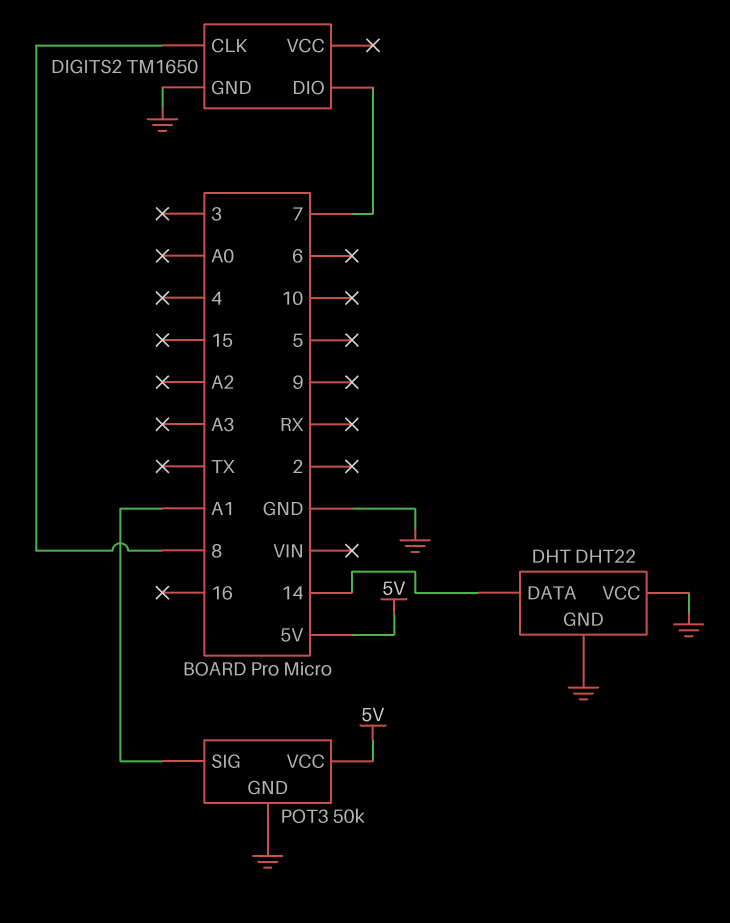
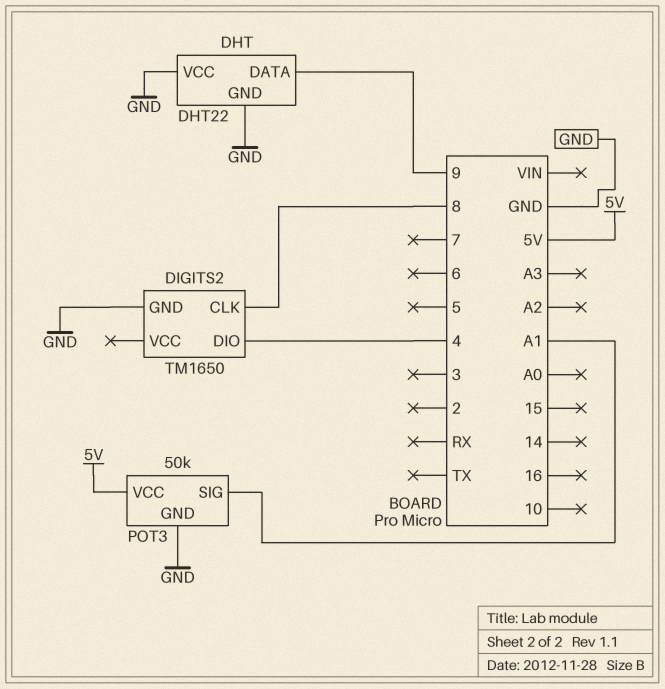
DHT pin DATA: 14 -> 9
DIGITS2 pin DIO: 7 -> 4

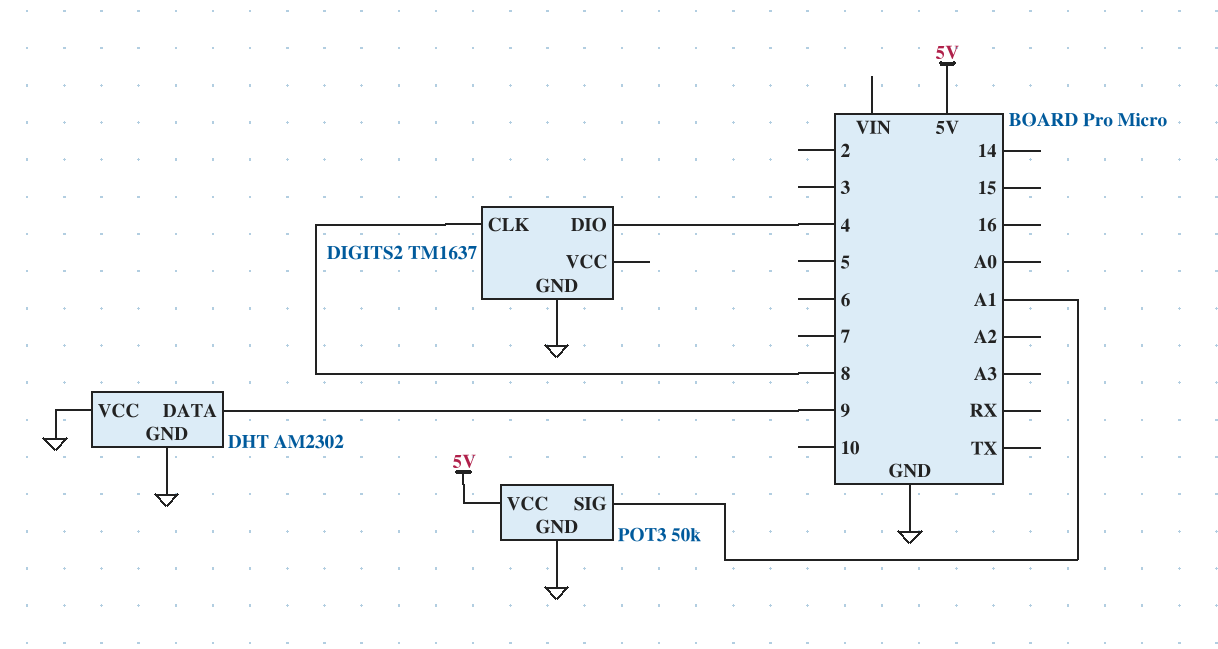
DHT: DHT22 -> AM2302
DIGITS2: TM1650 -> TM1637

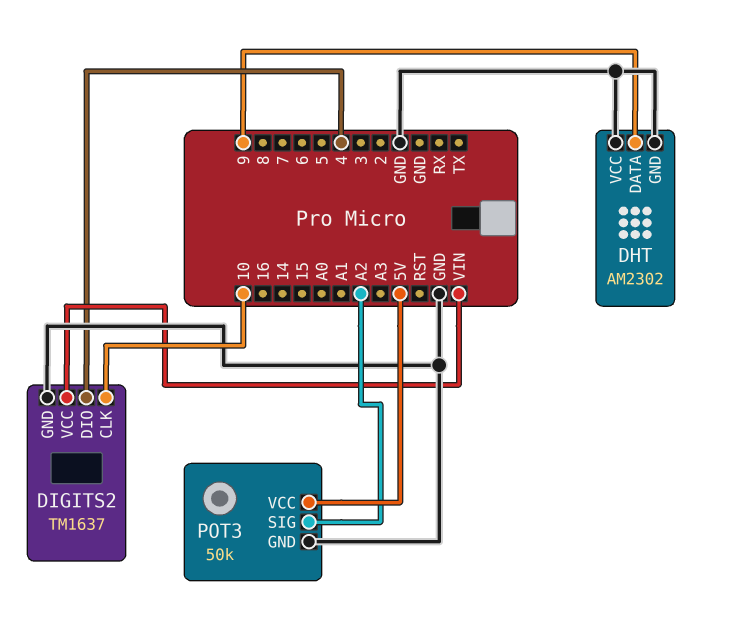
DIGITS2 pin CLK: 8 -> 10
DIGITS2 pin VCC: none -> VIN
POT3 pin SIG: A1 -> A2

